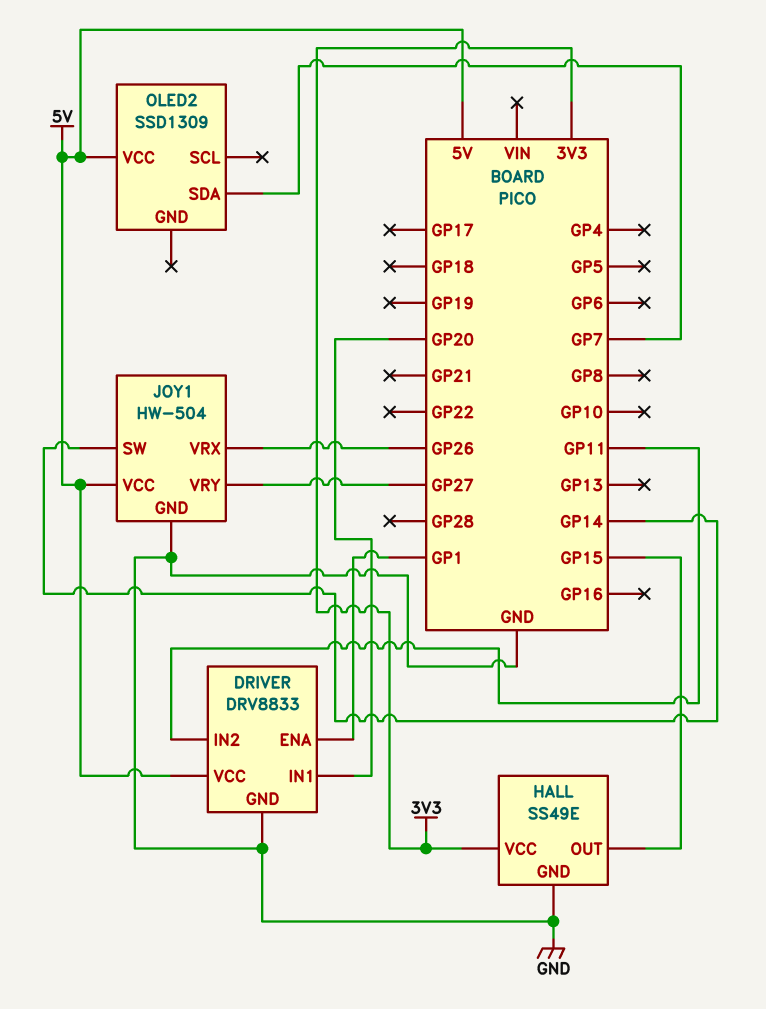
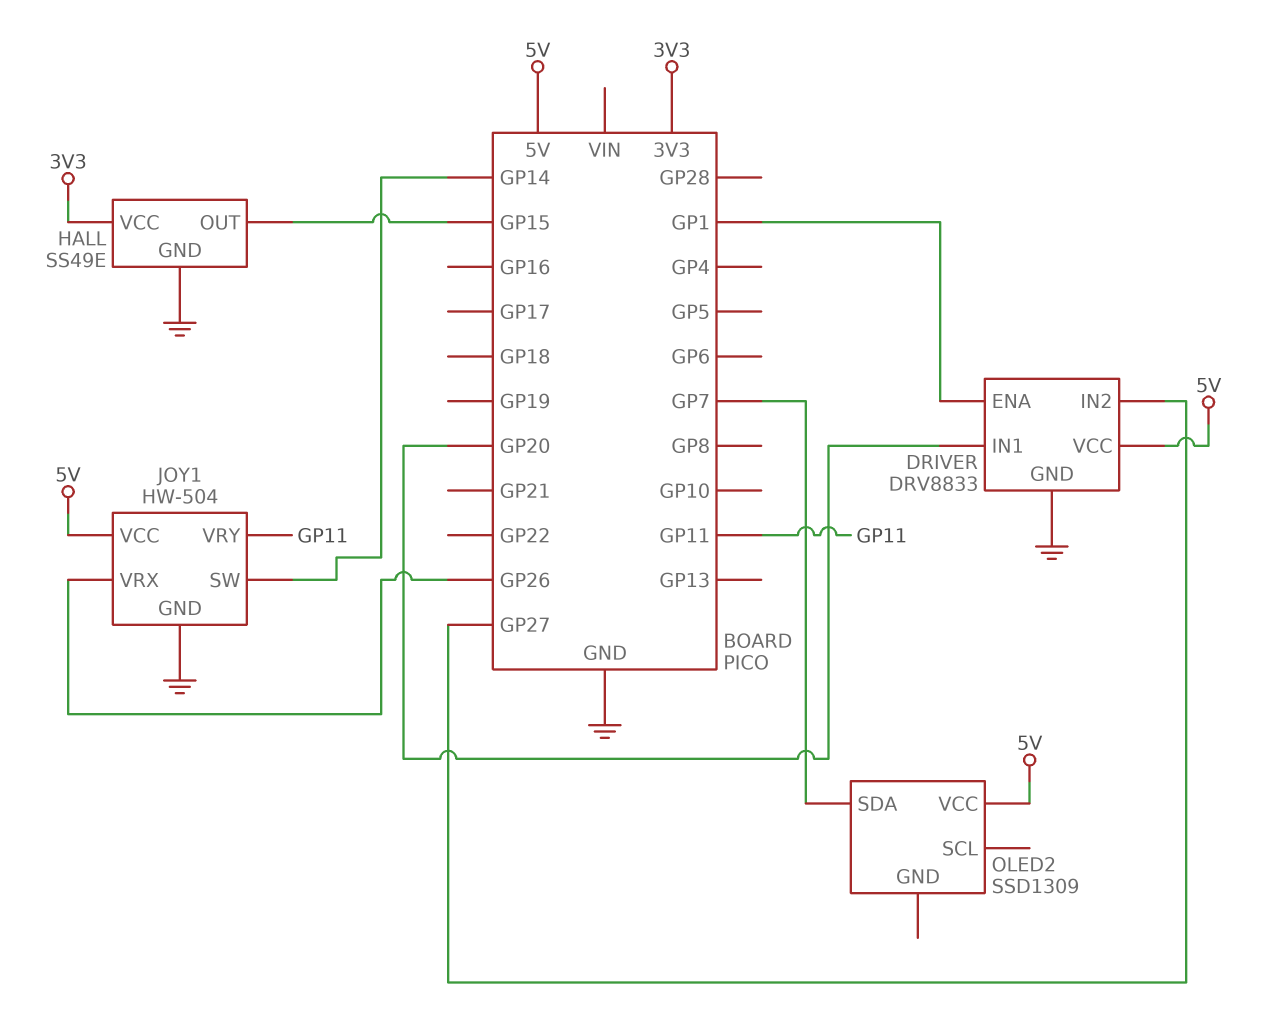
DRIVER pin IN2: GP11 -> GP27
JOY1 pin VRY: GP27 -> GP11

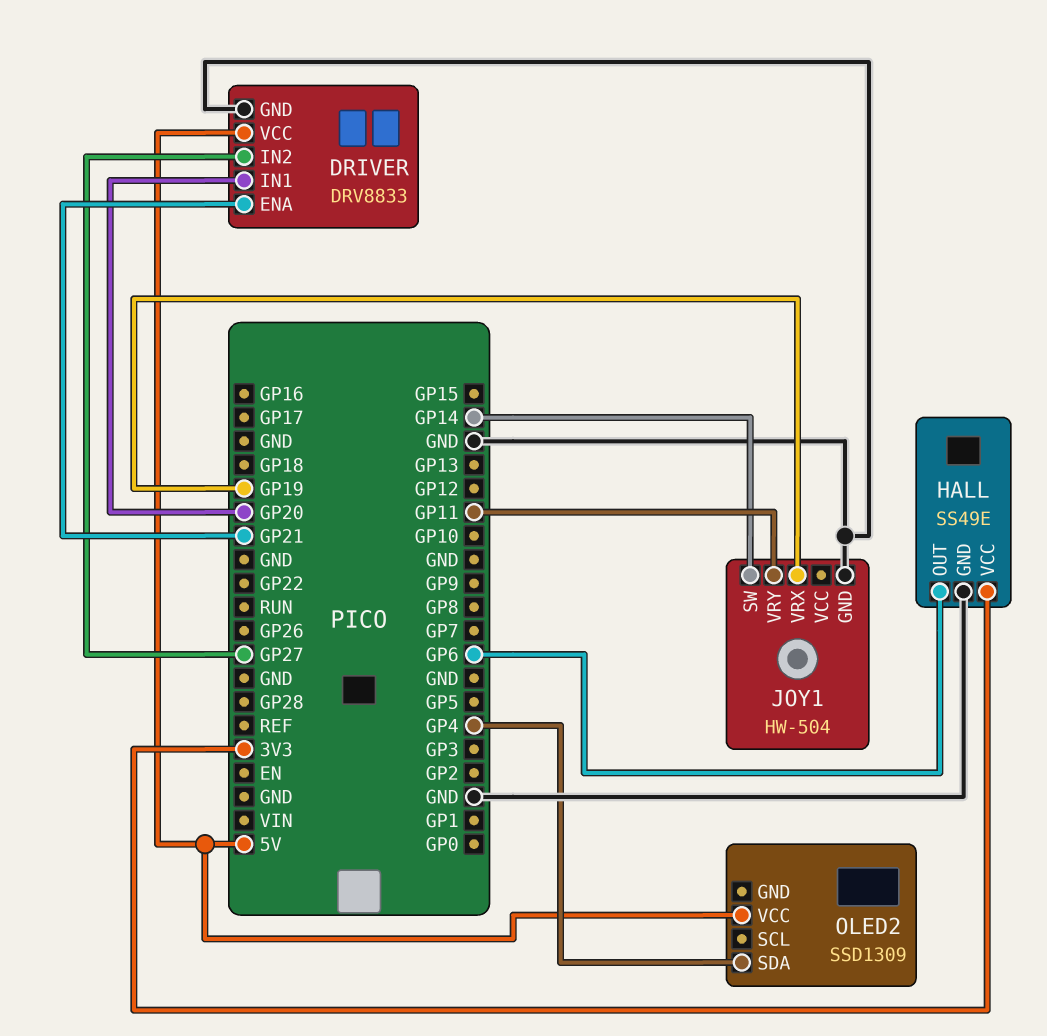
DRIVER pin ENA: GP1 -> GP21
HALL pin OUT: GP15 -> GP6
JOY1 pin VCC: 5V -> none
JOY1 pin VRX: GP26 -> GP19
OLED2 pin SDA: GP7 -> GP4

